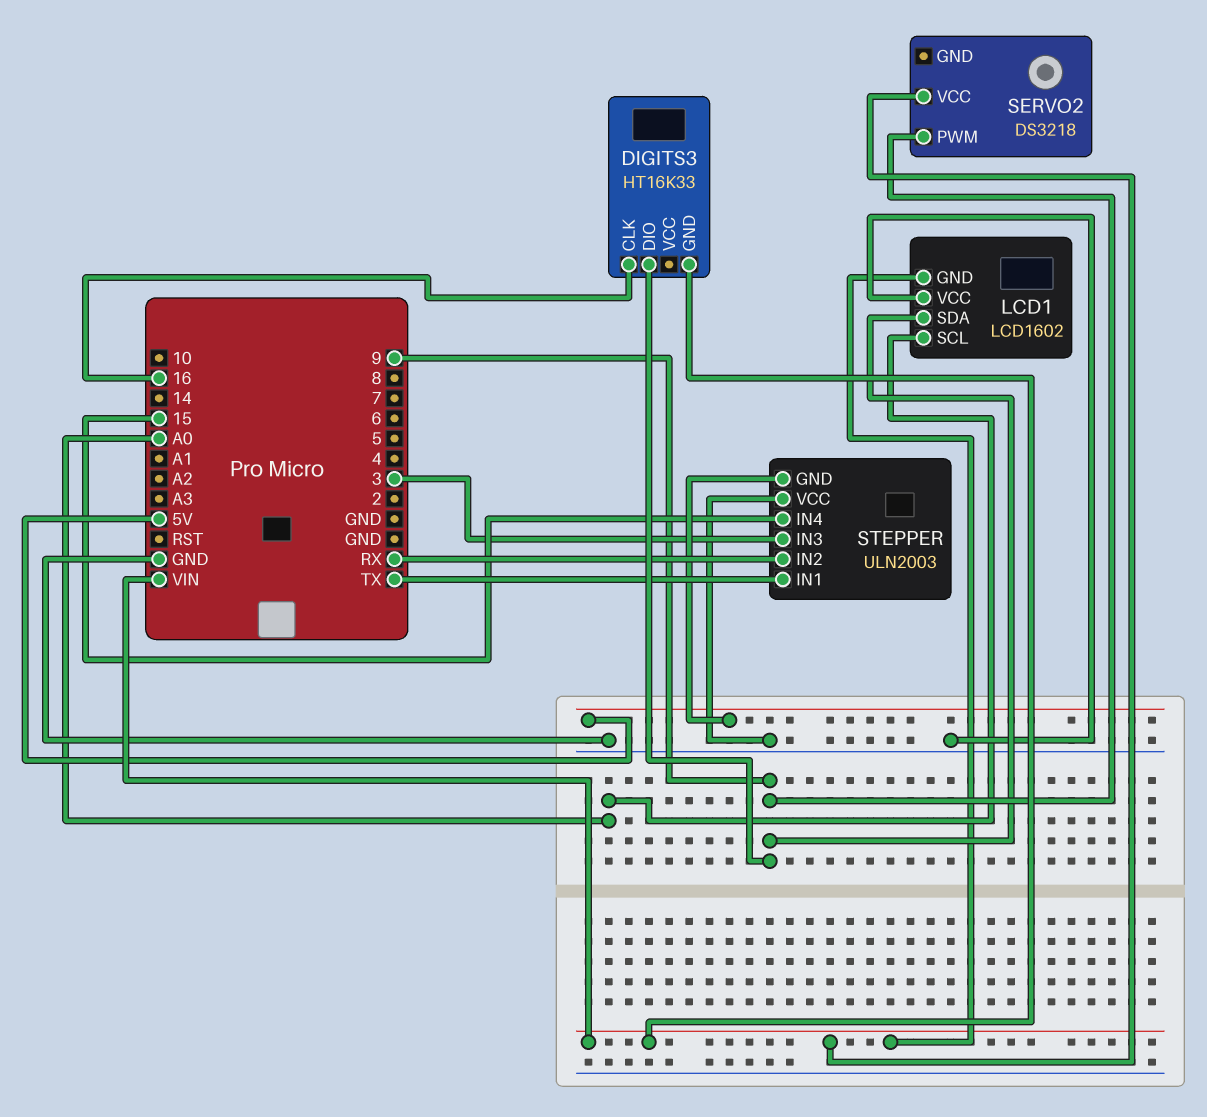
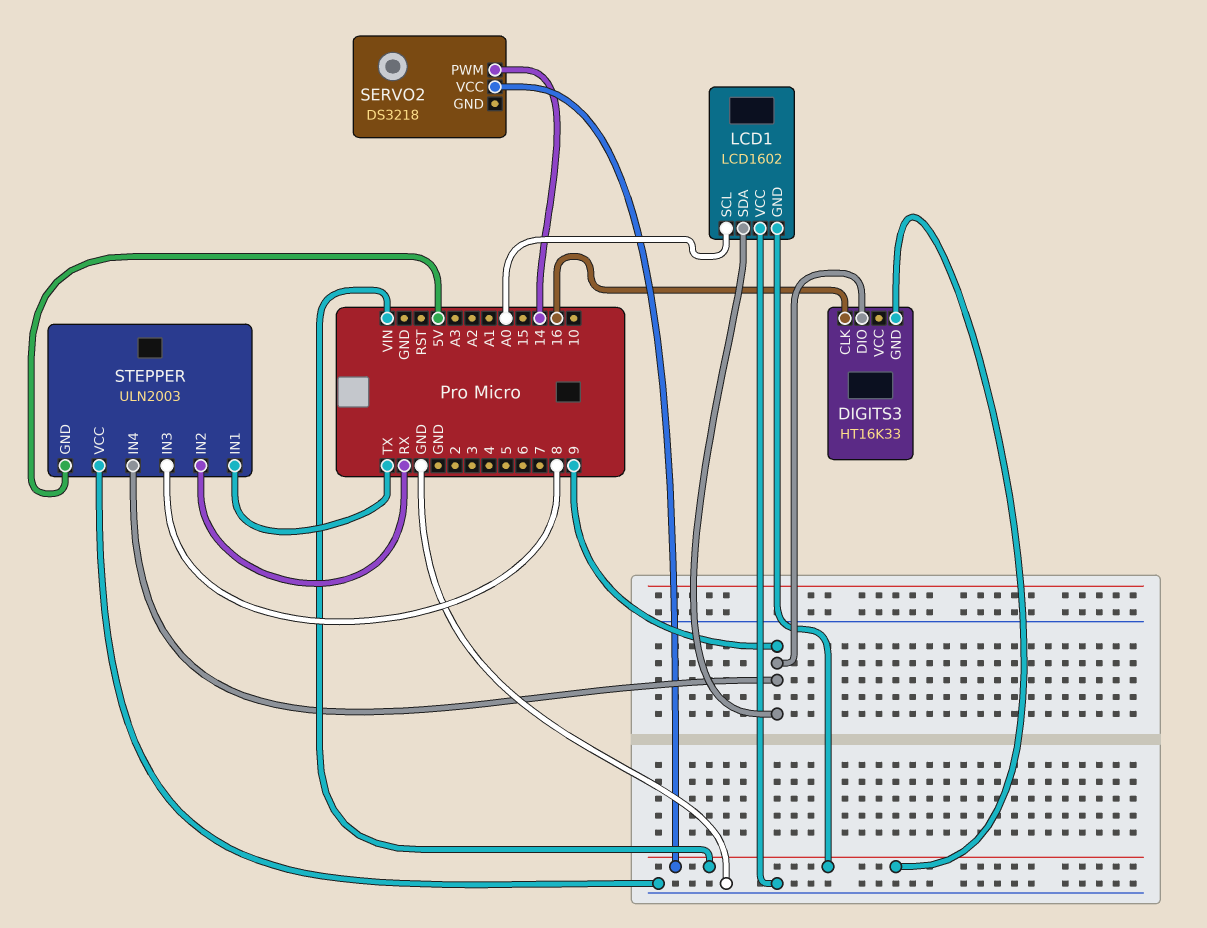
SERVO2 pin PWM: 9 -> 14
STEPPER pin IN3: 3 -> 8
STEPPER pin IN4: 15 -> 9

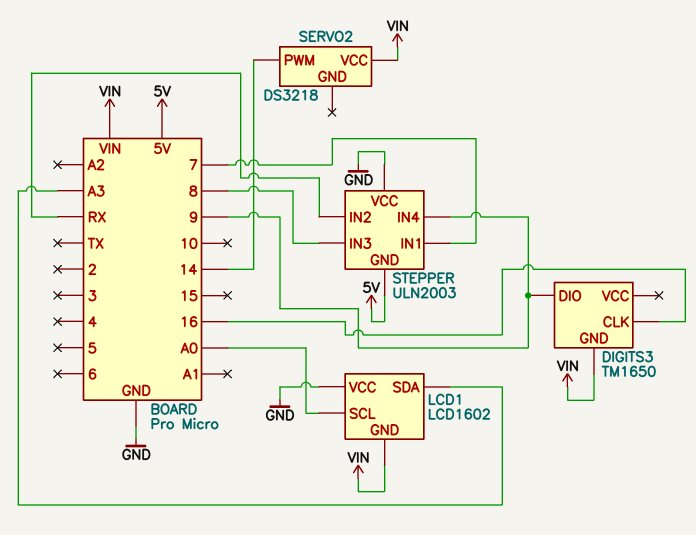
DIGITS3: HT16K33 -> TM1650
LCD1 pin SDA: 9 -> A3
STEPPER pin IN1: TX -> 7

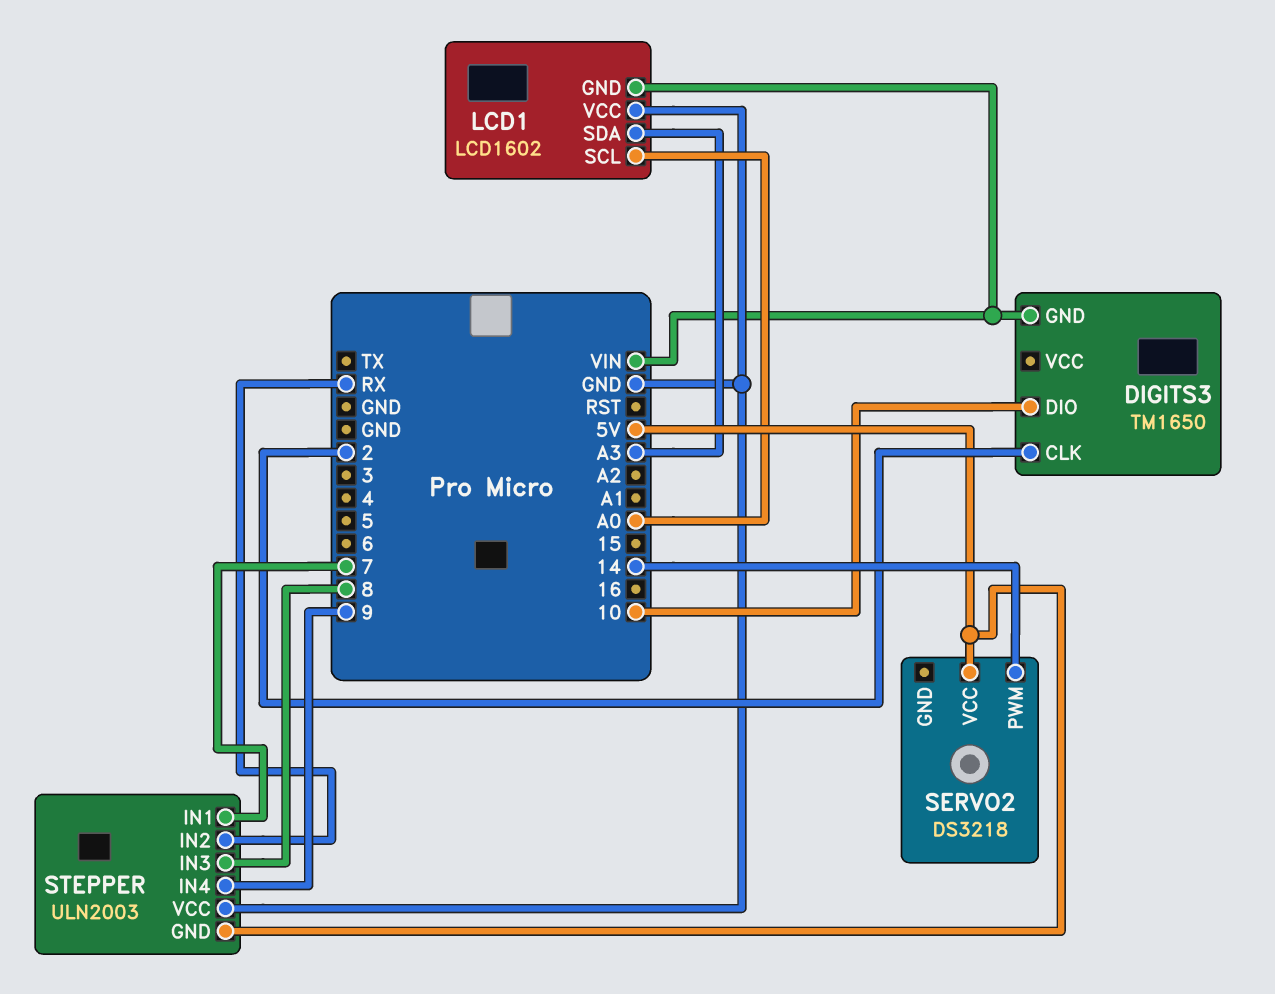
DIGITS3 pin CLK: 16 -> 2
DIGITS3 pin DIO: 9 -> 10
SERVO2 pin VCC: VIN -> 5V

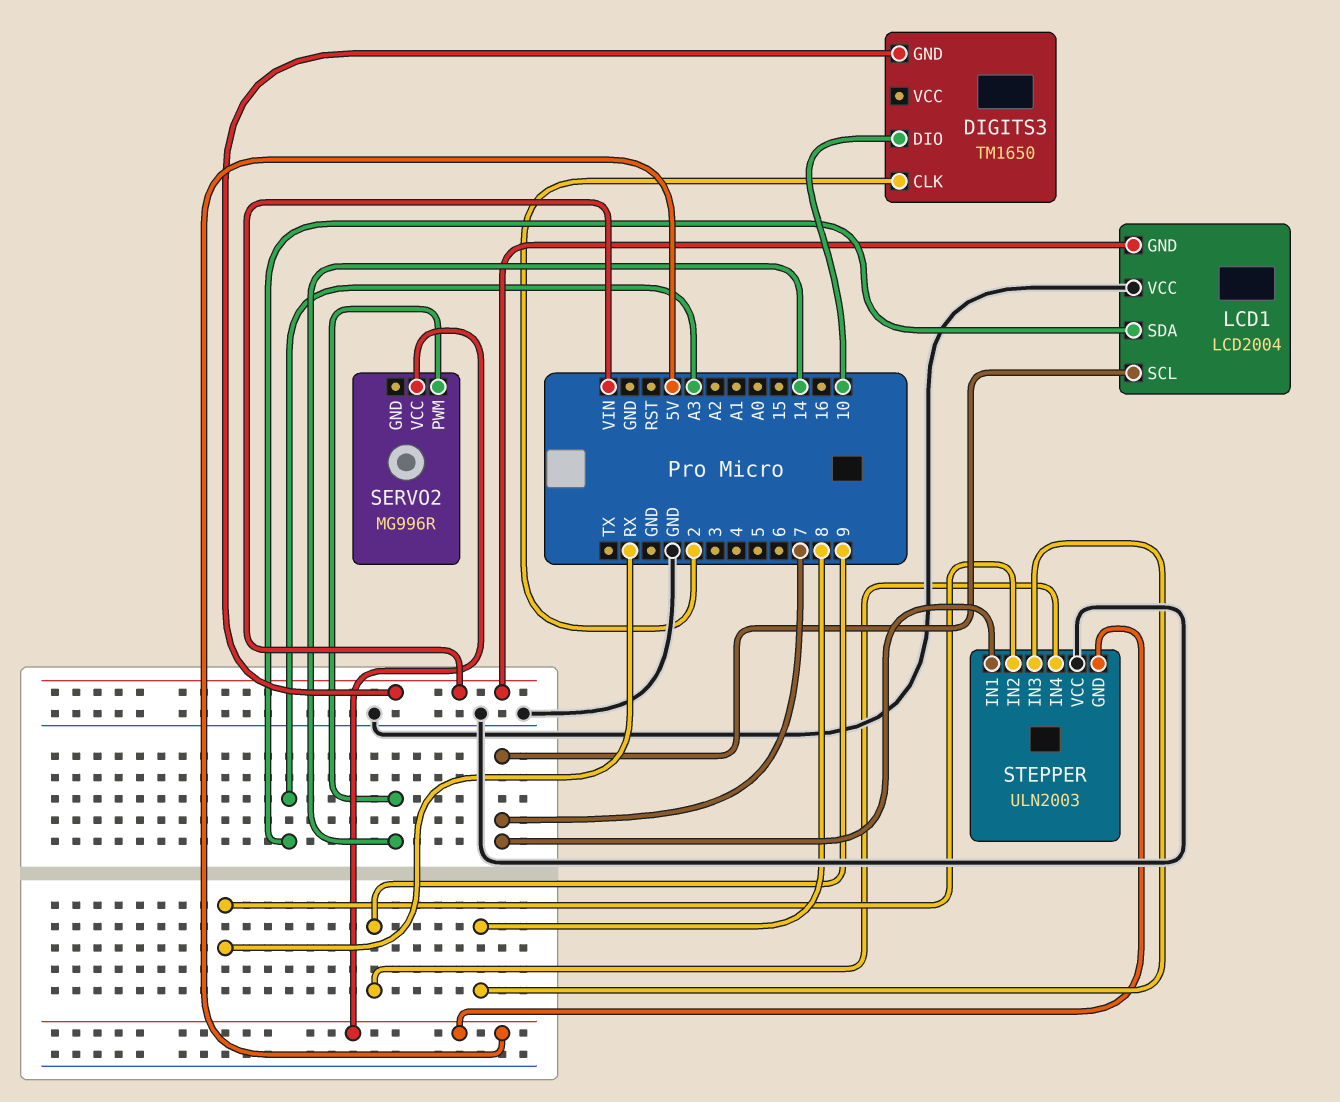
LCD1: LCD1602 -> LCD2004
LCD1 pin SCL: A0 -> 7
SERVO2: DS3218 -> MG996R

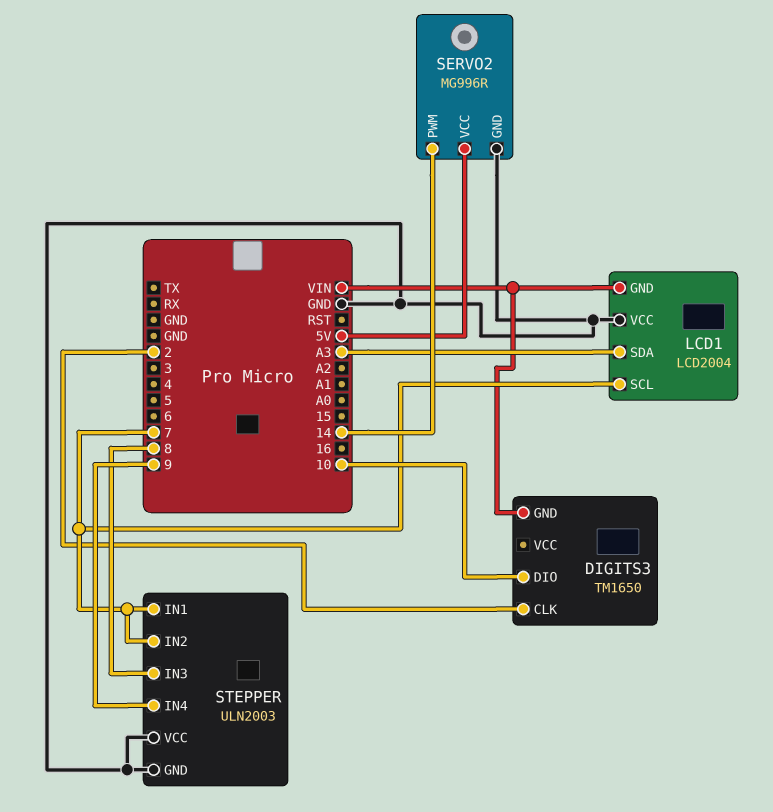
SERVO2 pin GND: none -> GND
STEPPER pin GND: 5V -> GND
STEPPER pin IN2: RX -> 7

